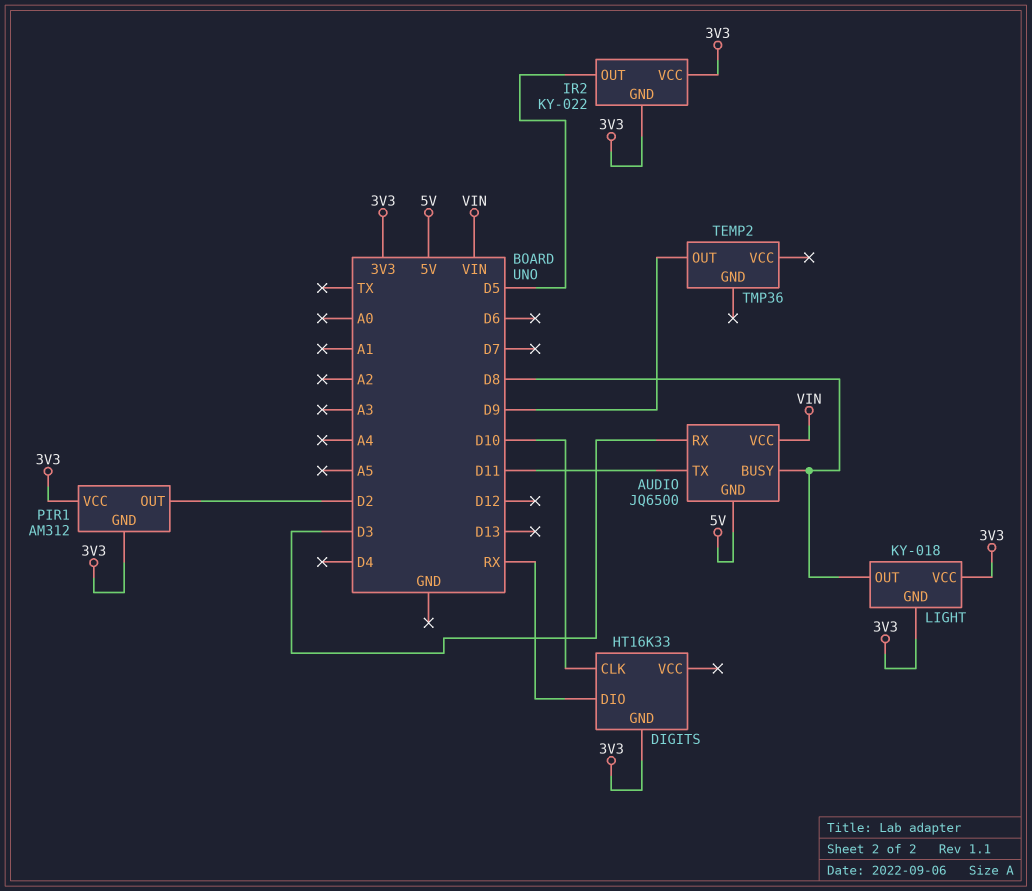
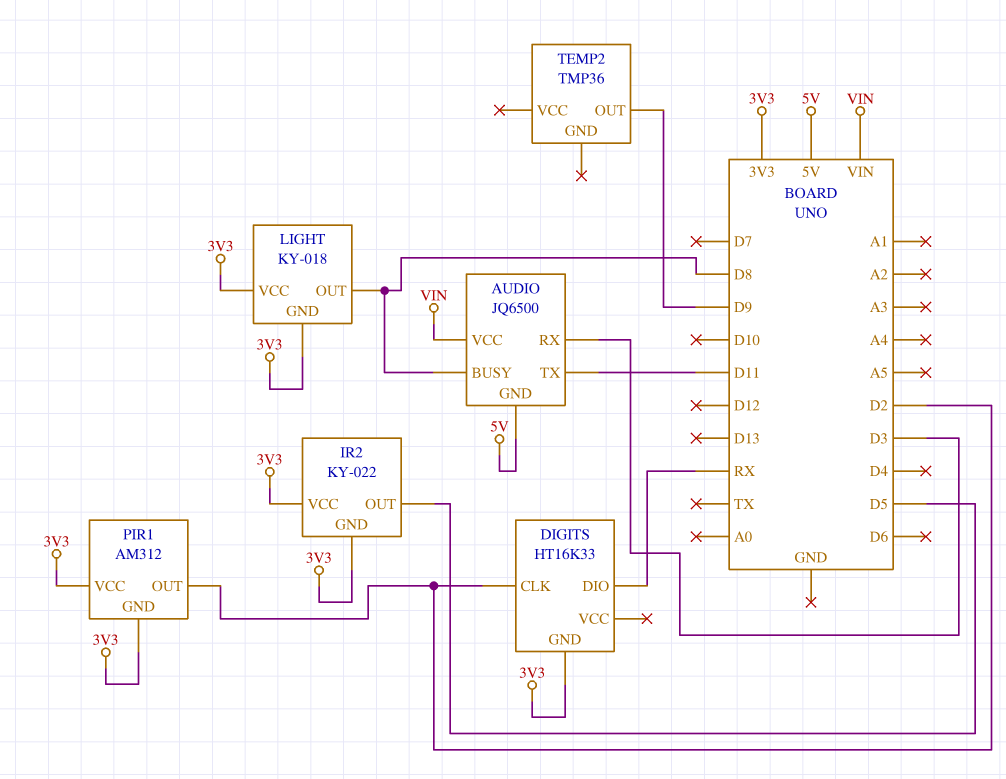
DIGITS pin CLK: D10 -> D2

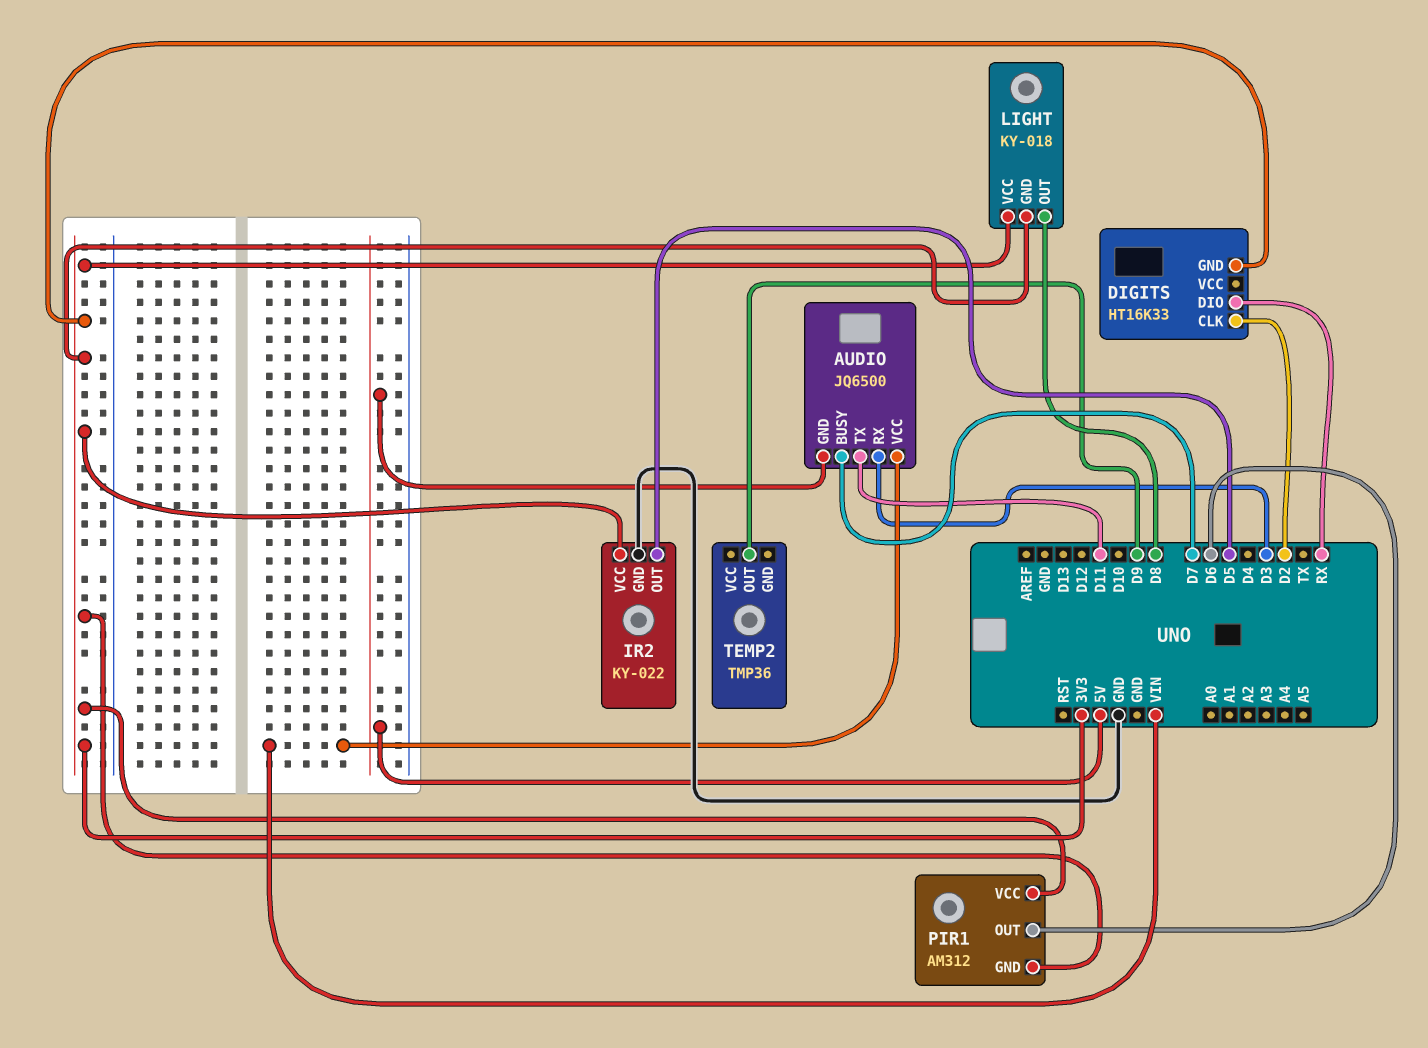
AUDIO pin BUSY: D8 -> D7
IR2 pin GND: 3V3 -> GND
PIR1 pin OUT: D2 -> D6

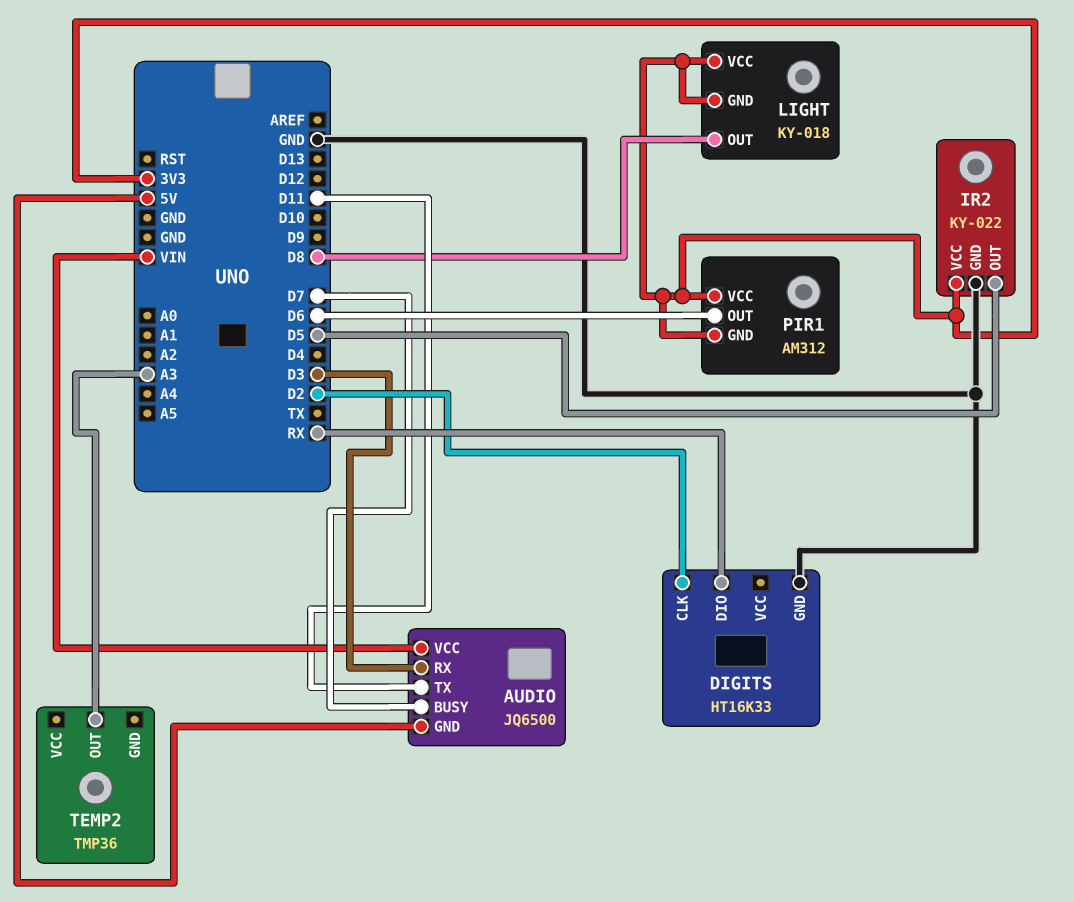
DIGITS pin GND: 3V3 -> GND
TEMP2 pin OUT: D9 -> A3

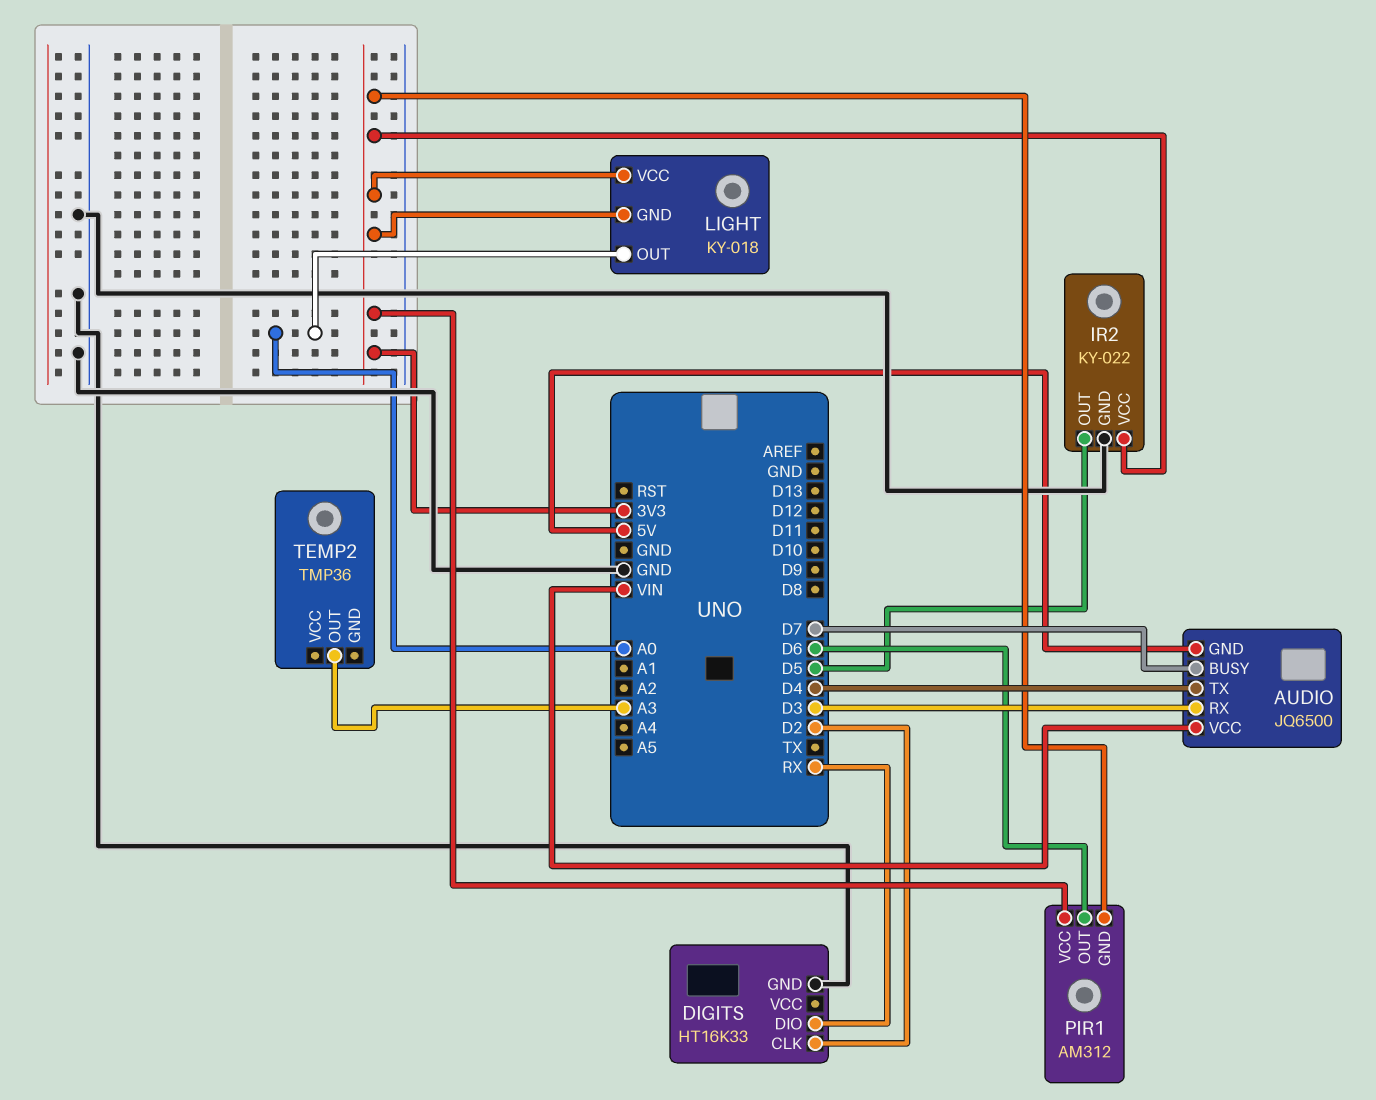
AUDIO pin TX: D11 -> D4
LIGHT pin OUT: D8 -> A0

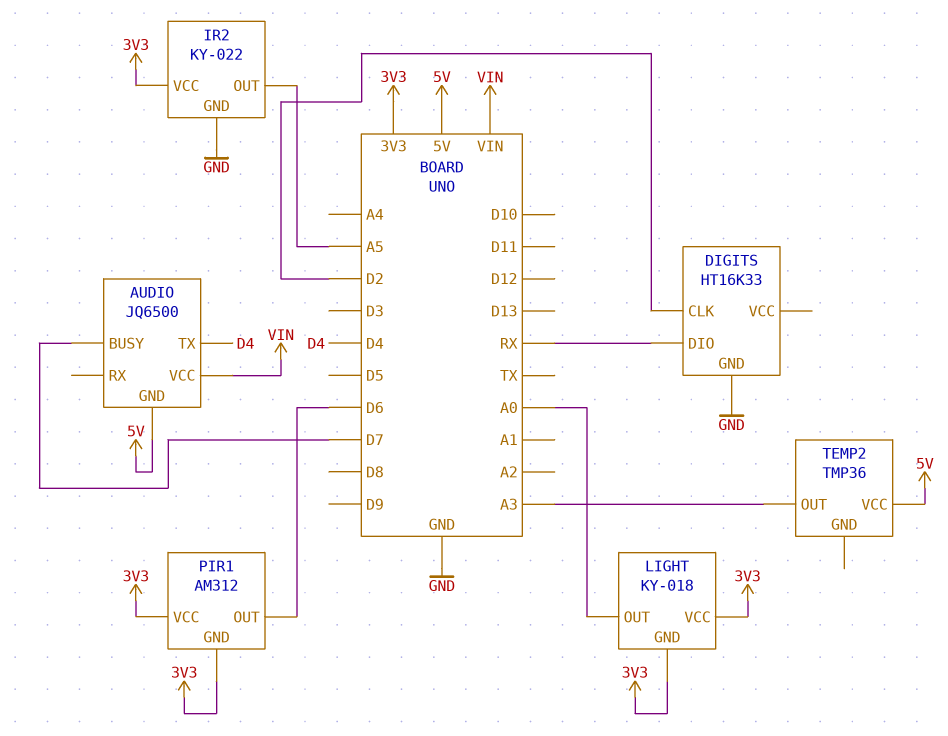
AUDIO pin RX: D3 -> none
IR2 pin OUT: D5 -> A5
TEMP2 pin VCC: none -> 5V

